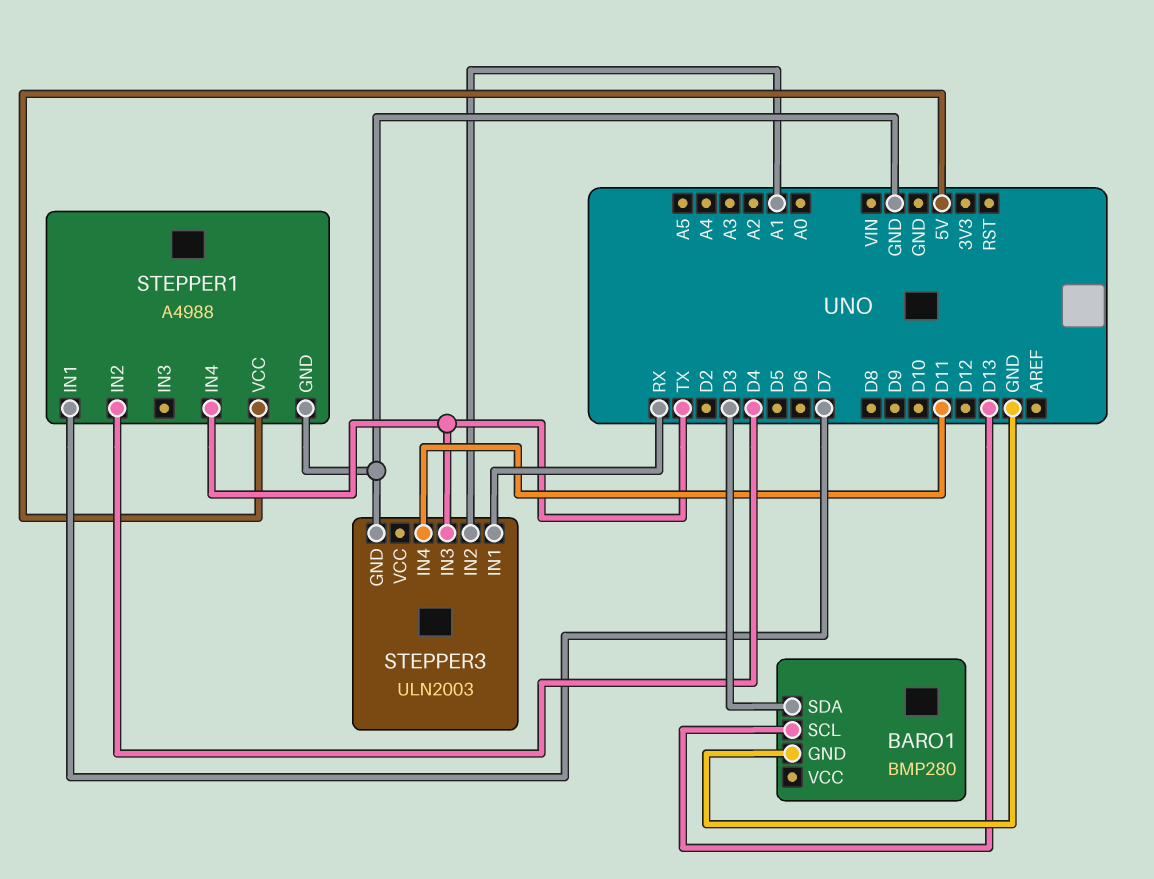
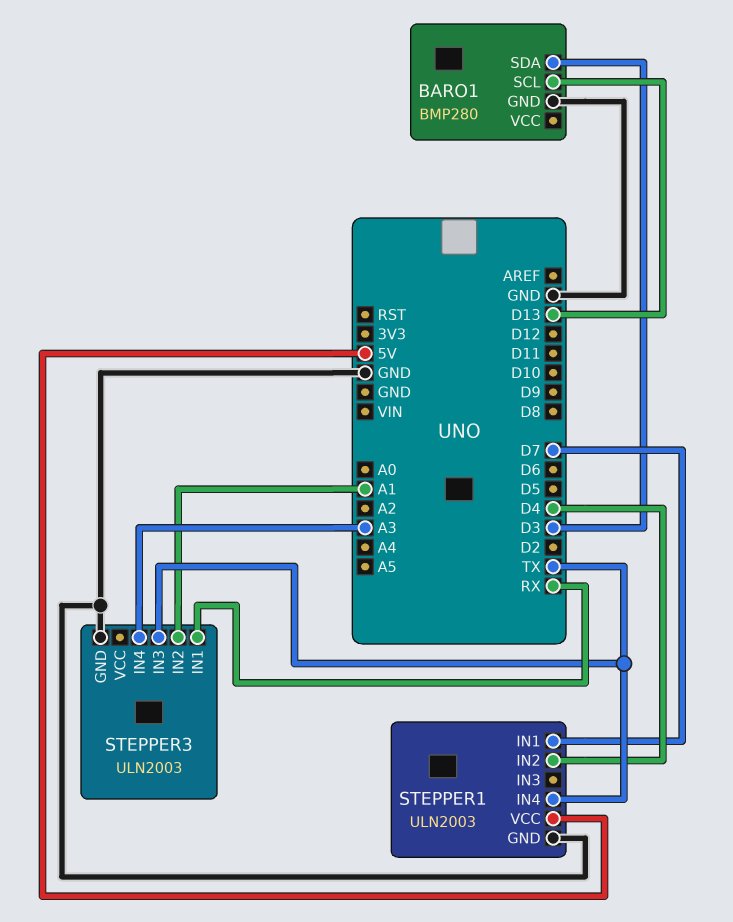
STEPPER1: A4988 -> ULN2003
STEPPER3 pin IN4: D11 -> A3

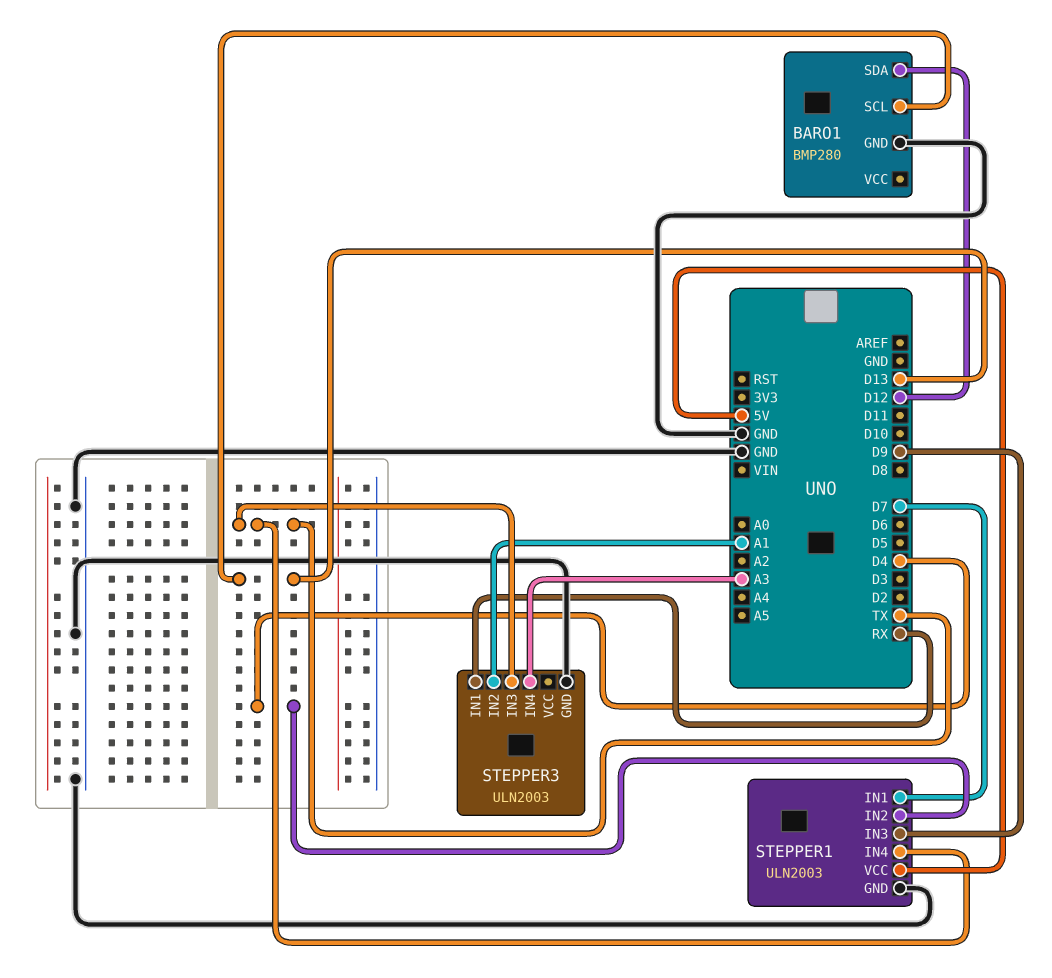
BARO1 pin SDA: D3 -> D12
STEPPER1 pin IN3: none -> D9

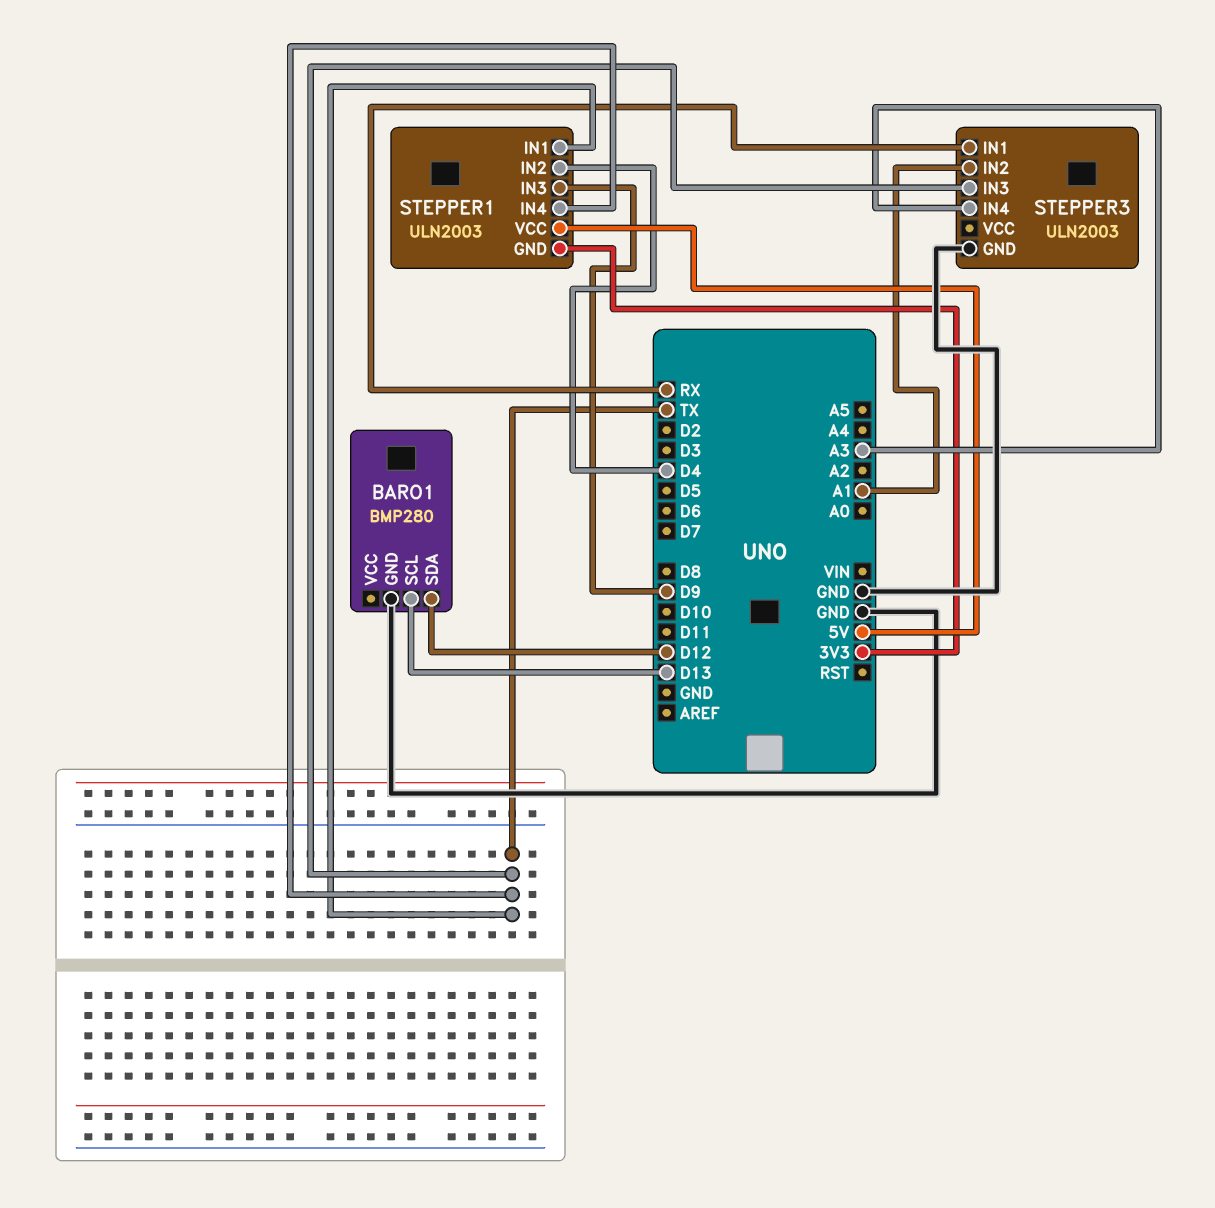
STEPPER1 pin GND: GND -> 3V3
STEPPER1 pin IN1: D7 -> TX

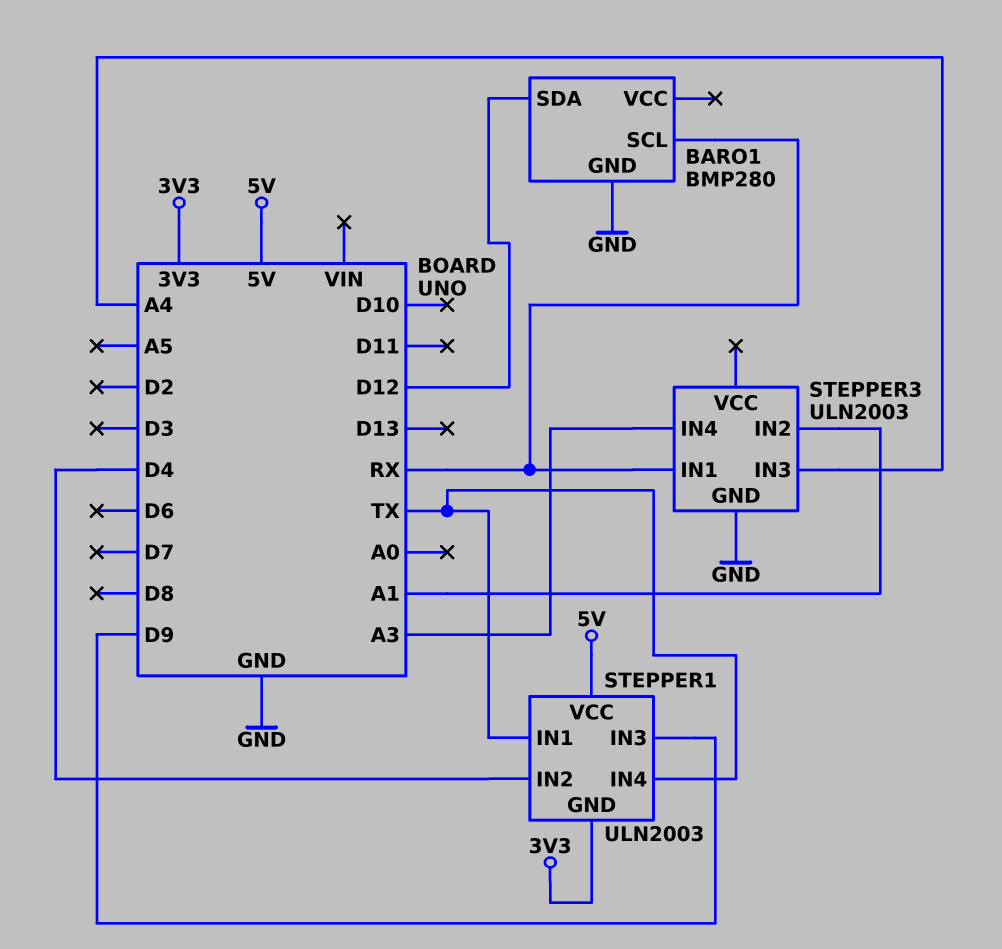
BARO1 pin SCL: D13 -> RX
STEPPER3 pin IN3: TX -> A4

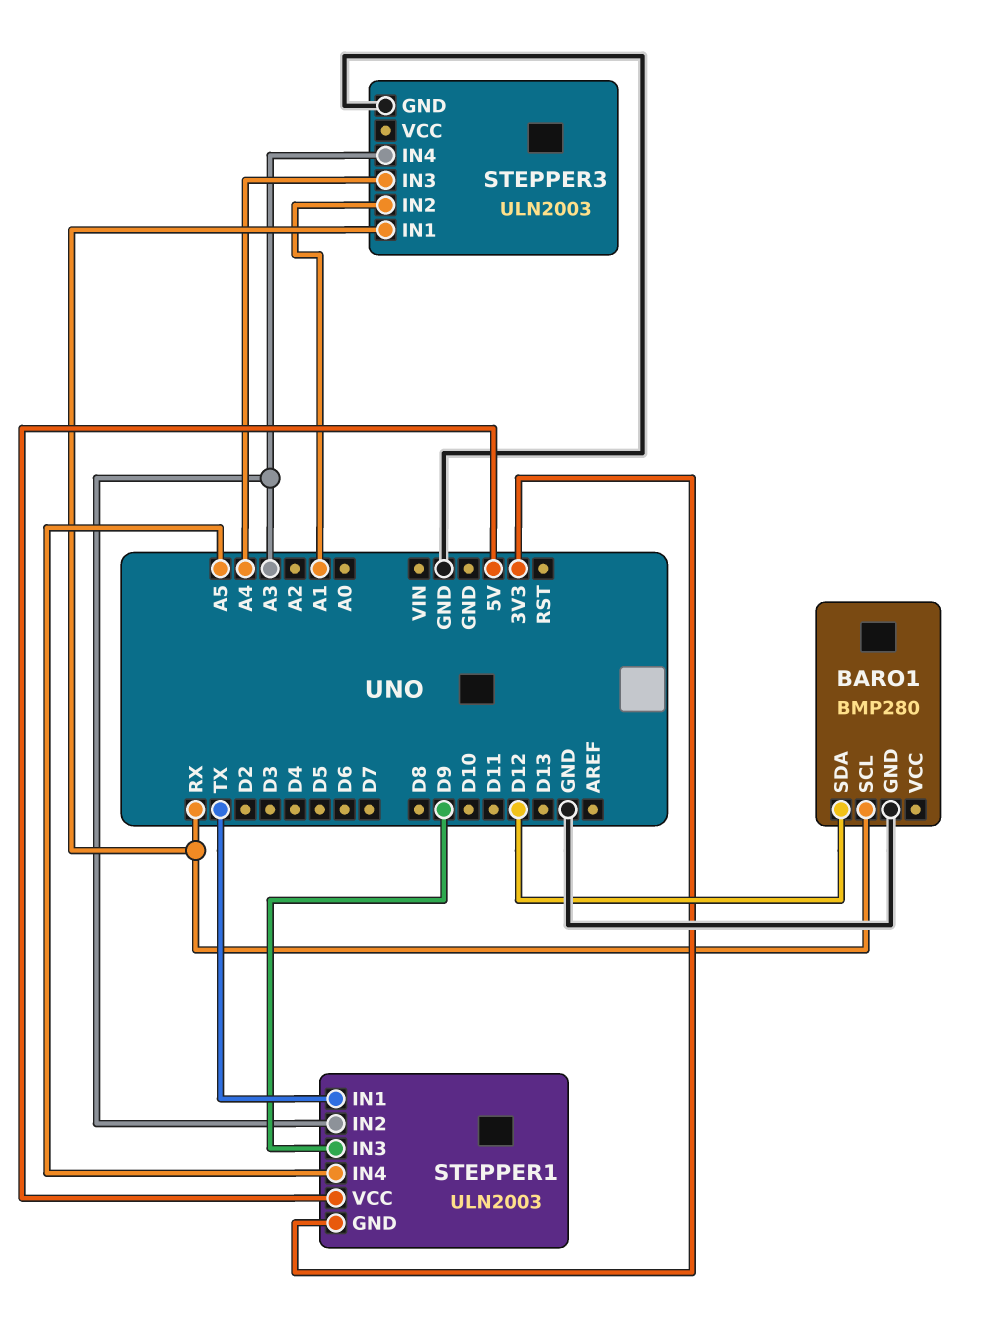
STEPPER1 pin IN2: D4 -> A3
STEPPER1 pin IN4: TX -> A5

